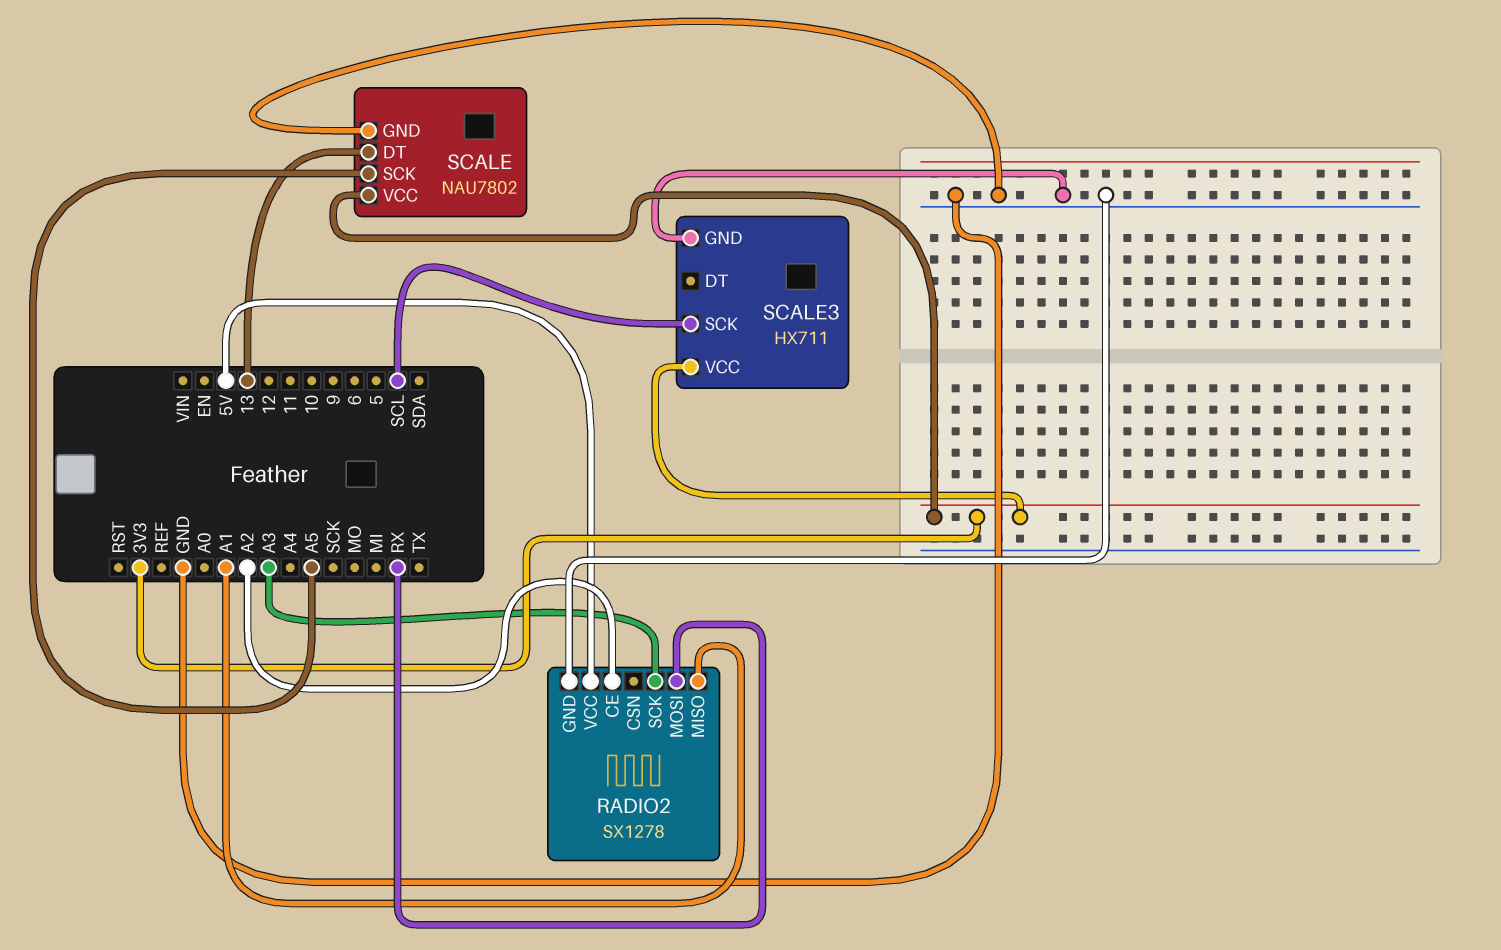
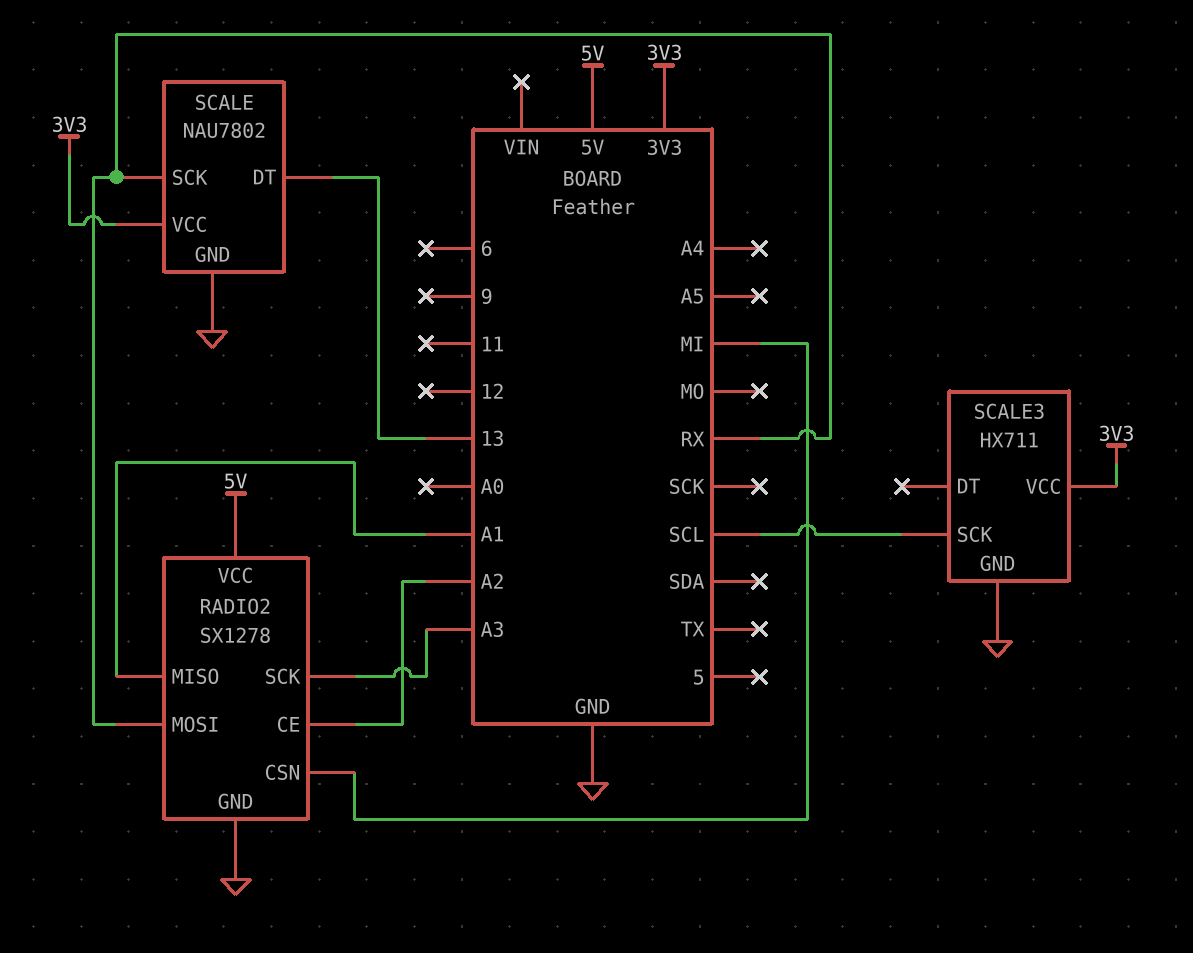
RADIO2 pin CSN: none -> MI
SCALE pin SCK: A5 -> RX

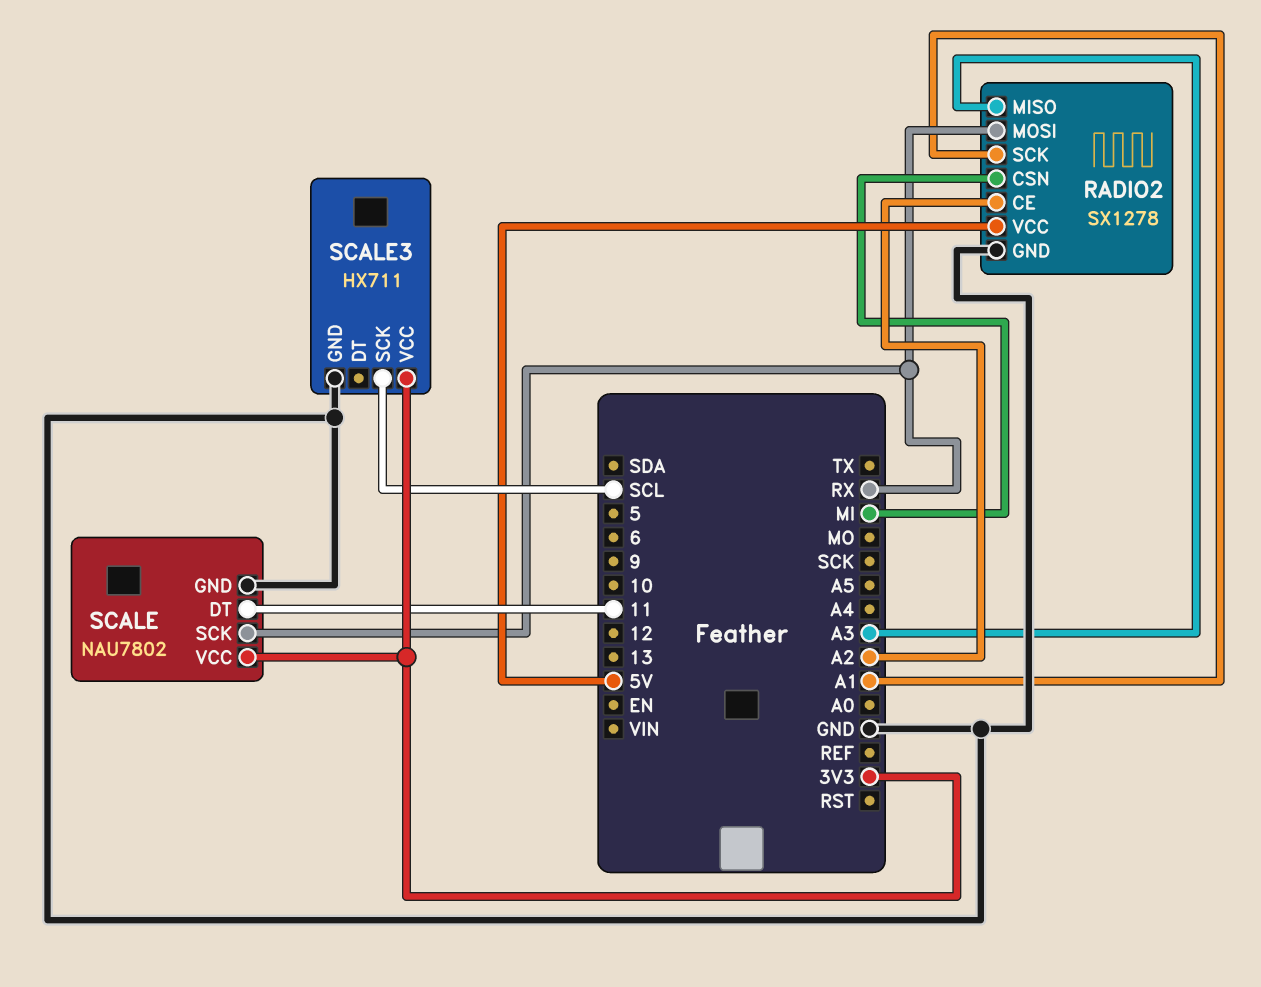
RADIO2 pin MISO: A1 -> A3
RADIO2 pin SCK: A3 -> A1
SCALE pin DT: 13 -> 11

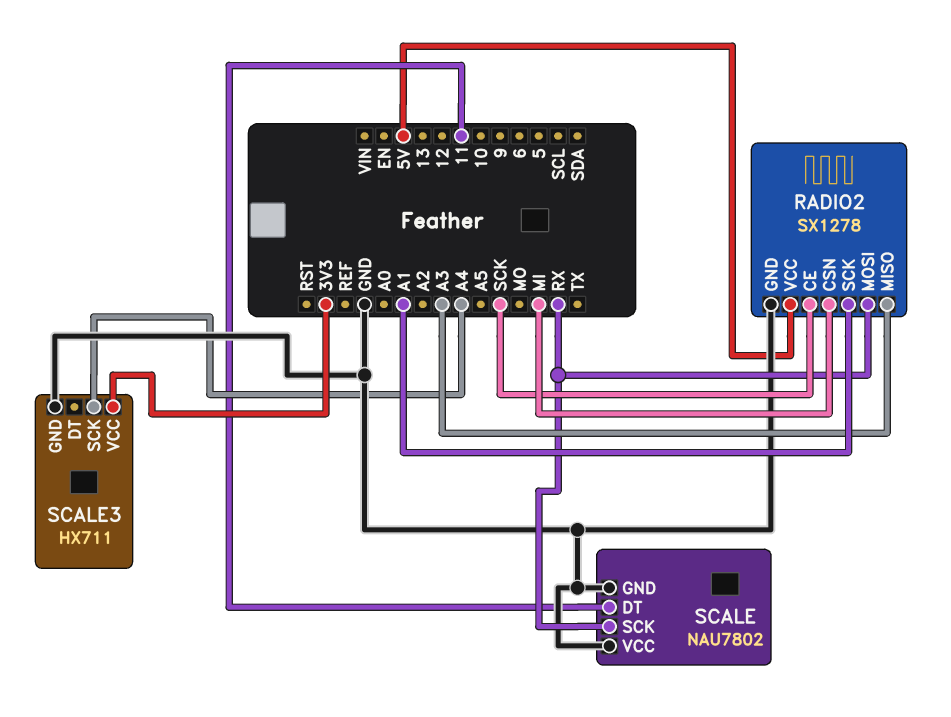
RADIO2 pin CE: A2 -> SCK
SCALE pin VCC: 3V3 -> GND
SCALE3 pin SCK: SCL -> A4

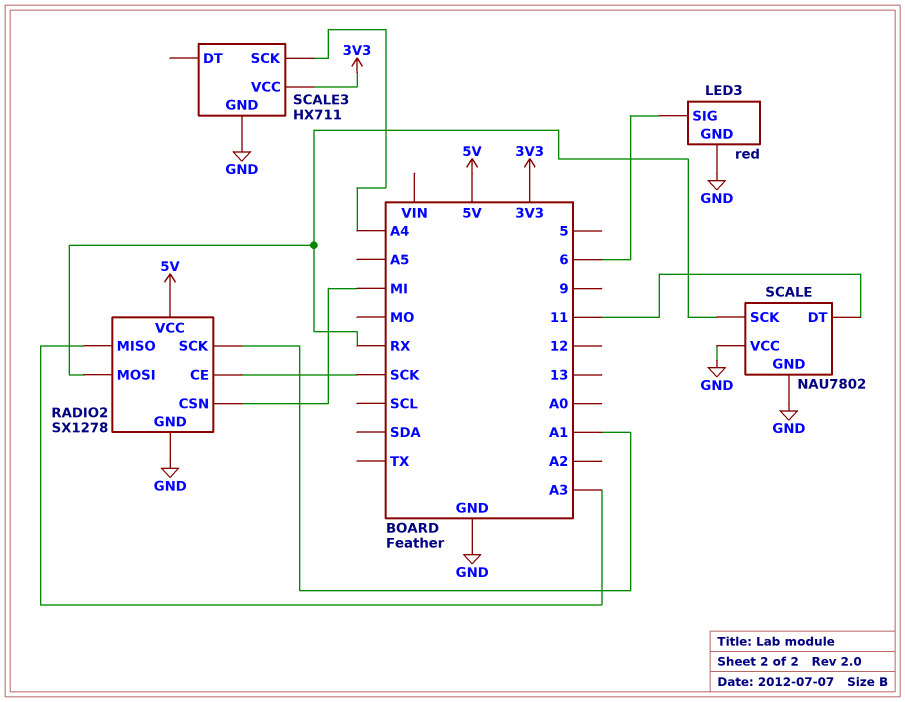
LED3: none -> red
LED3 pin GND: none -> GND
LED3 pin SIG: none -> 6

